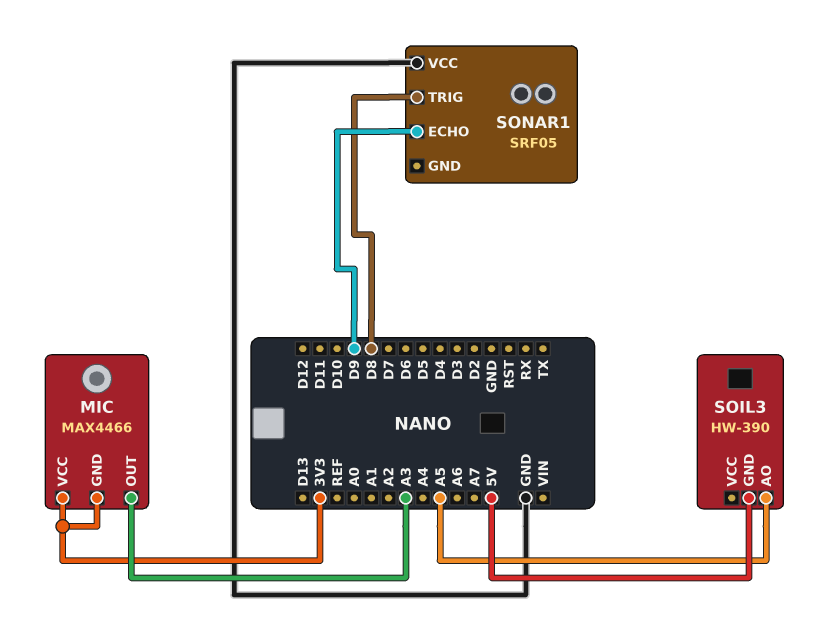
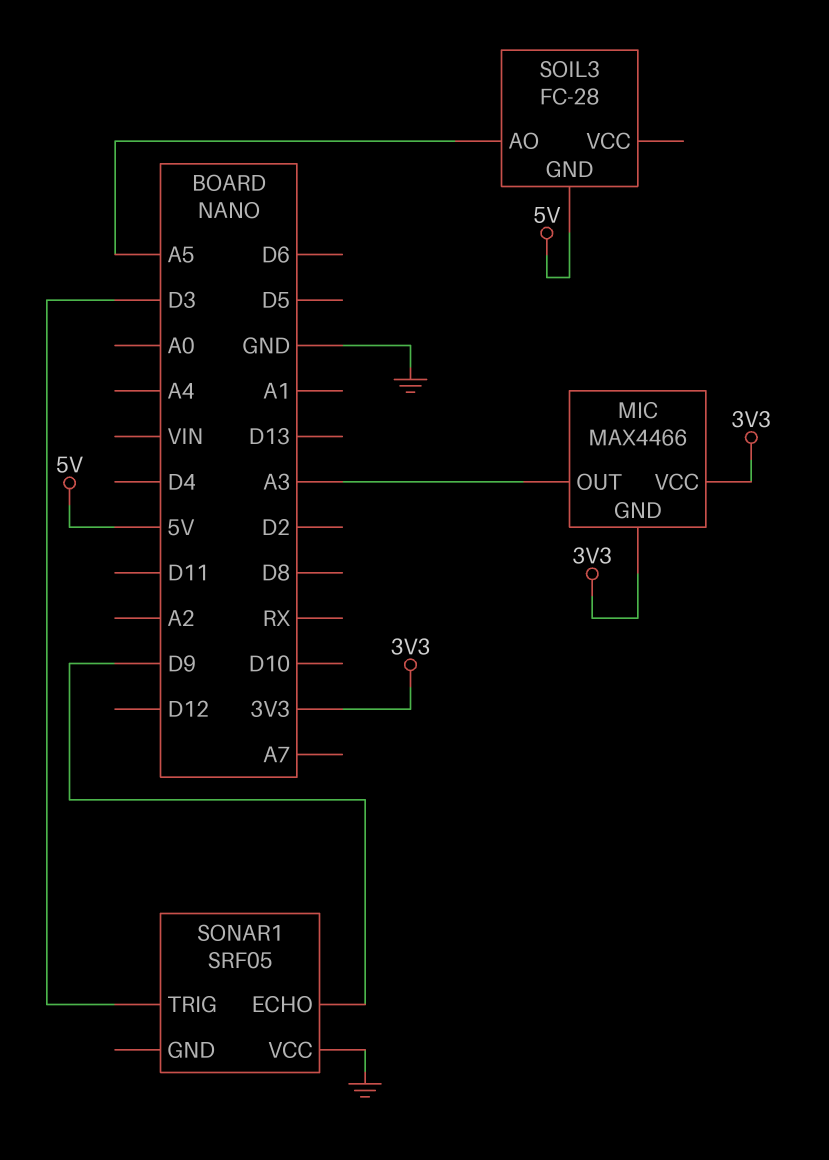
SOIL3: HW-390 -> FC-28
SONAR1 pin TRIG: D8 -> D3

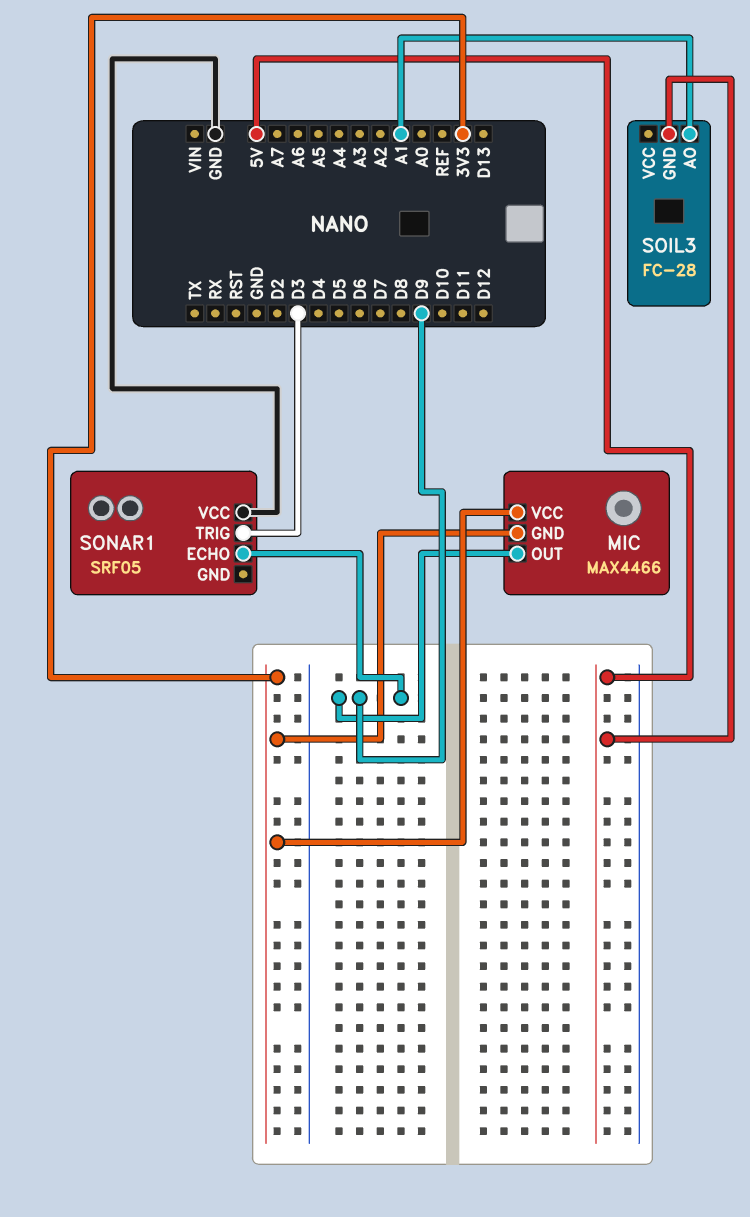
MIC pin OUT: A3 -> D9
SOIL3 pin AO: A5 -> A1

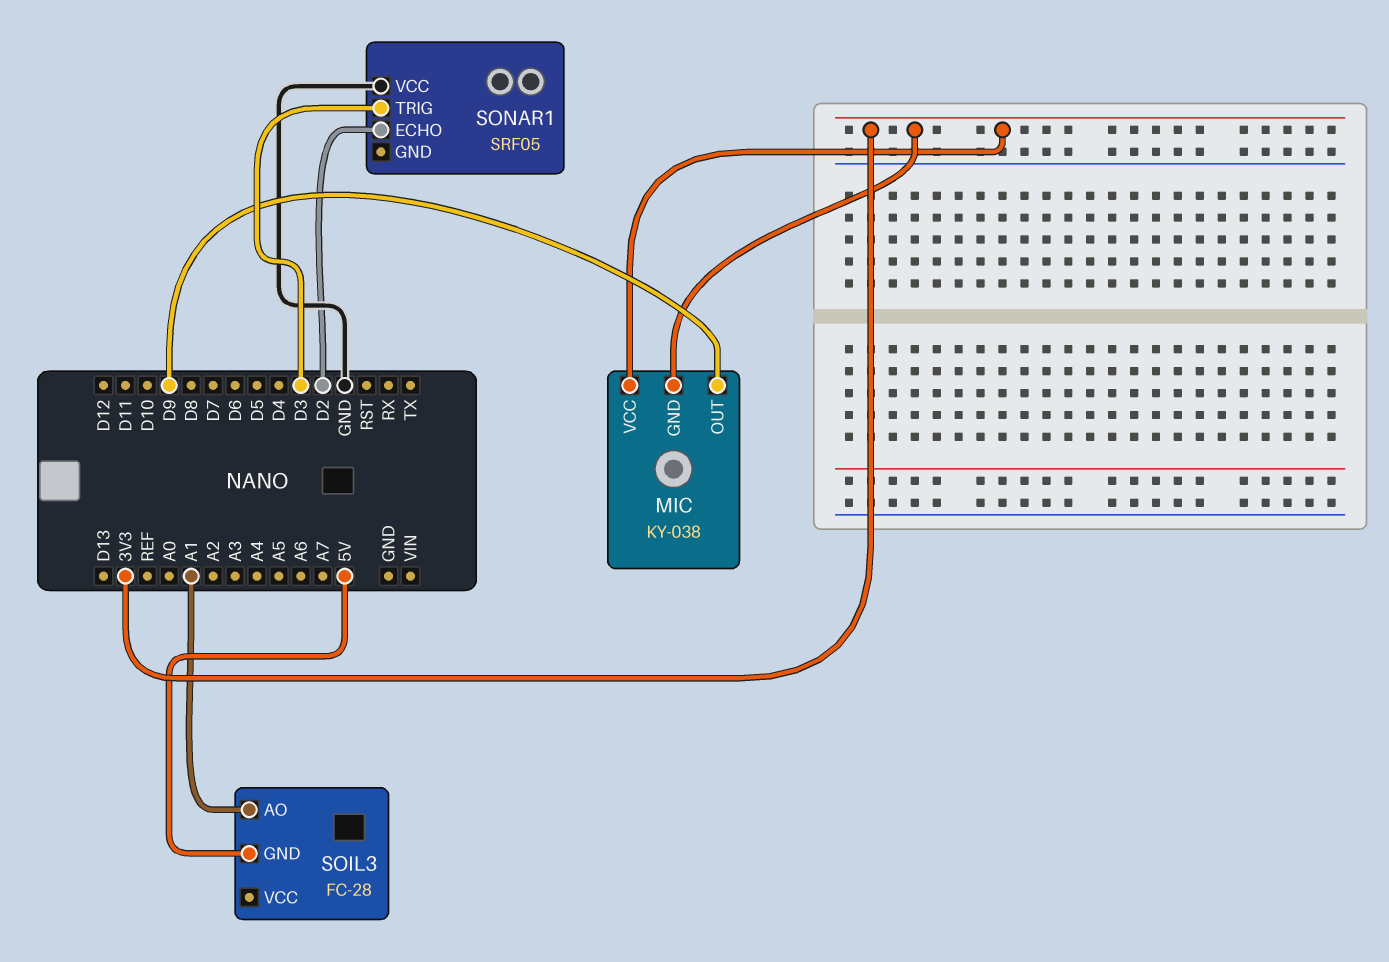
MIC: MAX4466 -> KY-038
SONAR1 pin ECHO: D9 -> D2

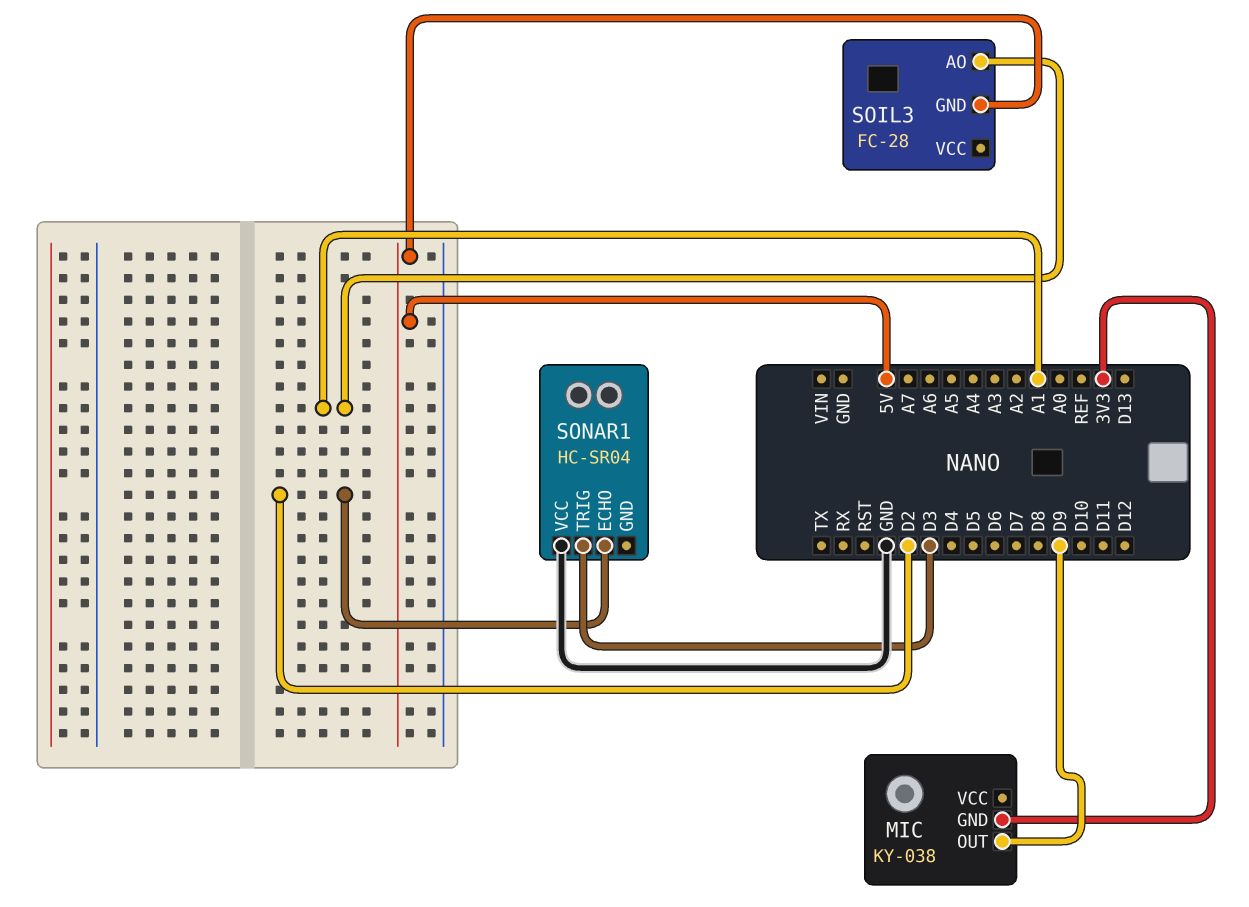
MIC pin VCC: 3V3 -> none
SONAR1: SRF05 -> HC-SR04

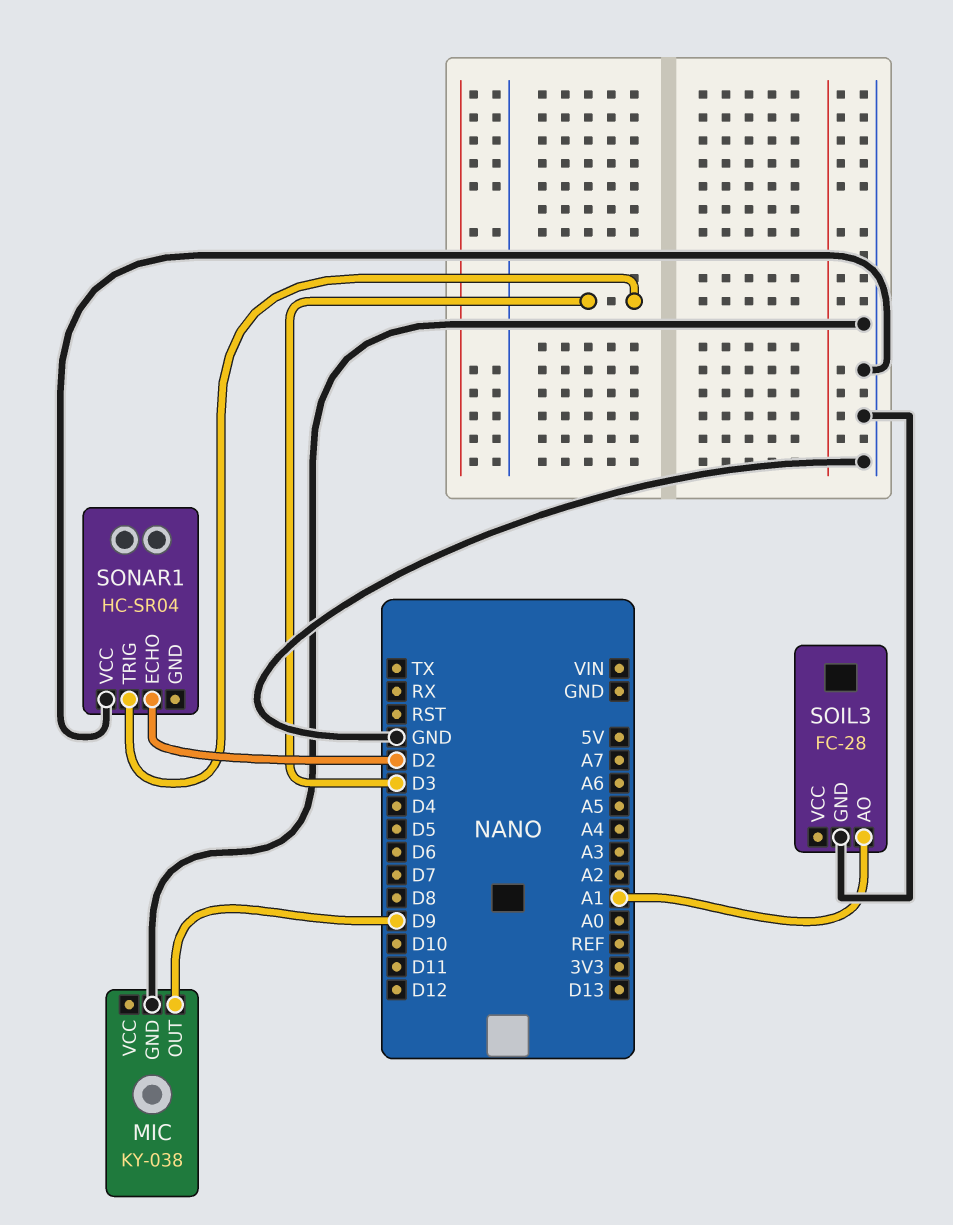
MIC pin GND: 3V3 -> GND
SOIL3 pin GND: 5V -> GND

